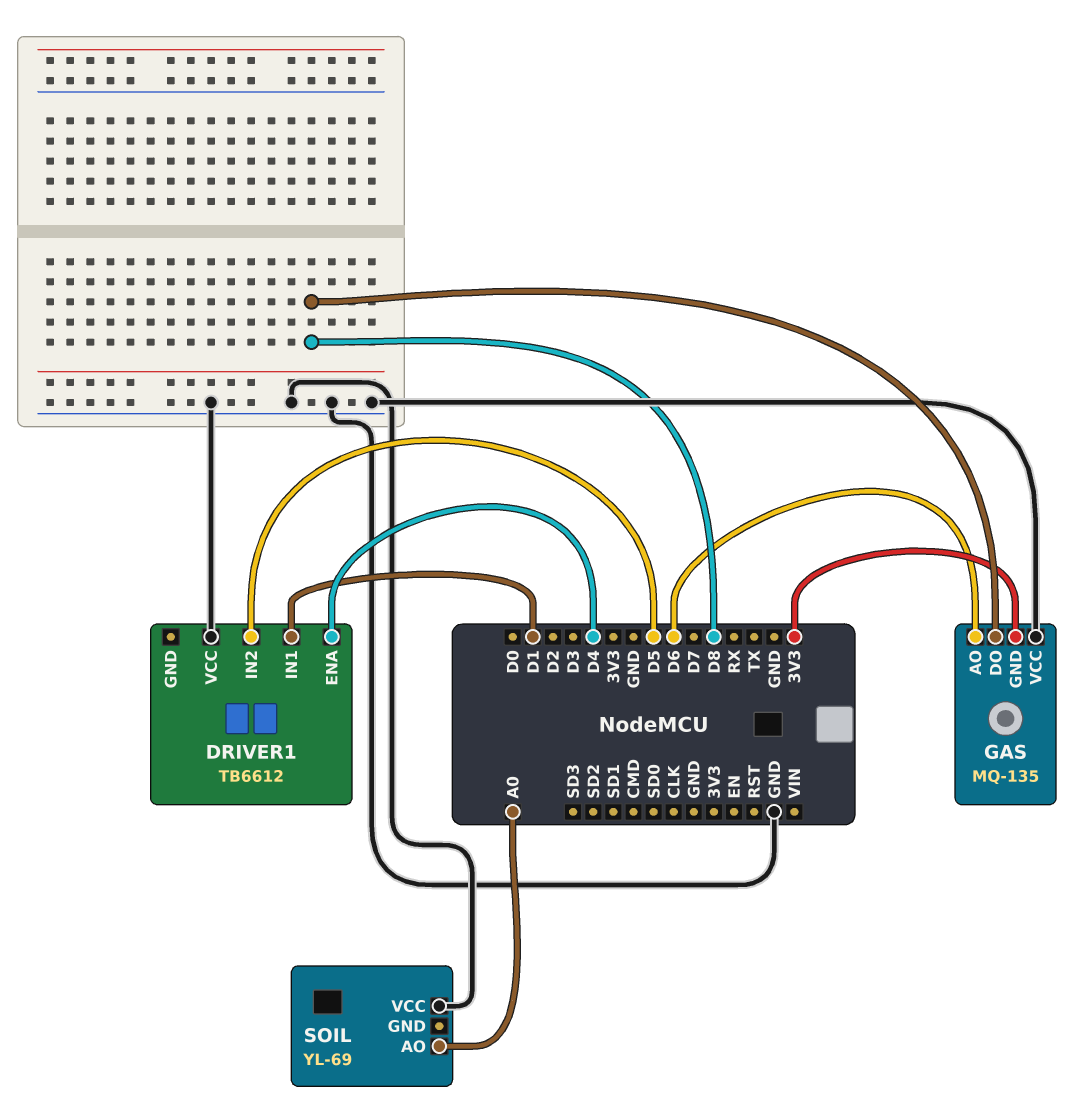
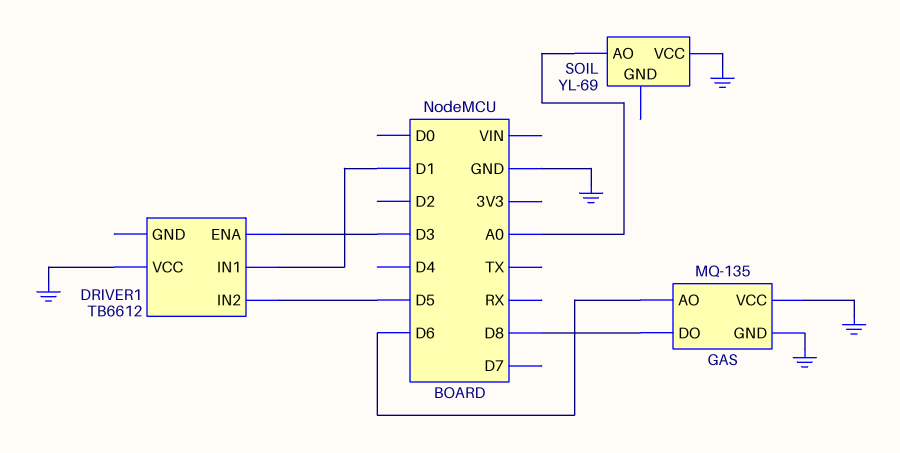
DRIVER1 pin ENA: D4 -> D3
GAS pin GND: 3V3 -> GND

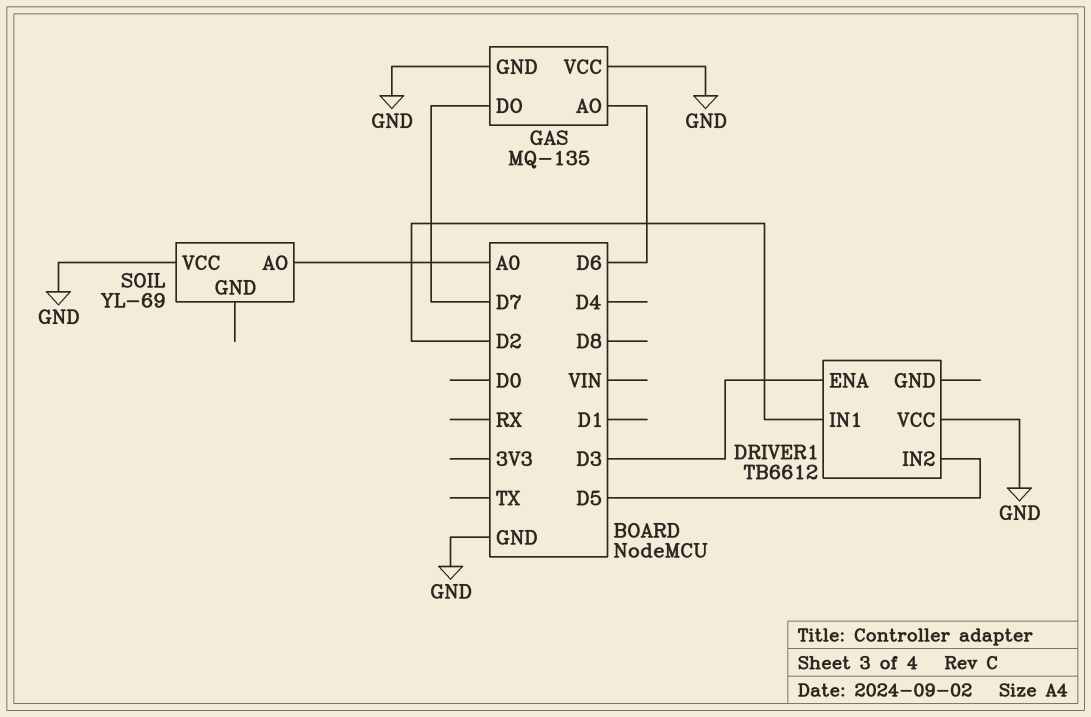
DRIVER1 pin IN1: D1 -> D2
GAS pin DO: D8 -> D7

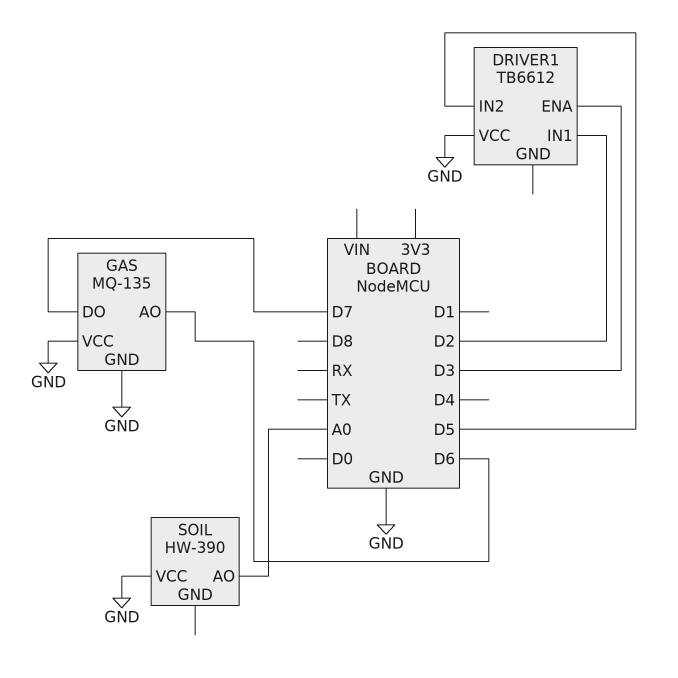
SOIL: YL-69 -> HW-390

